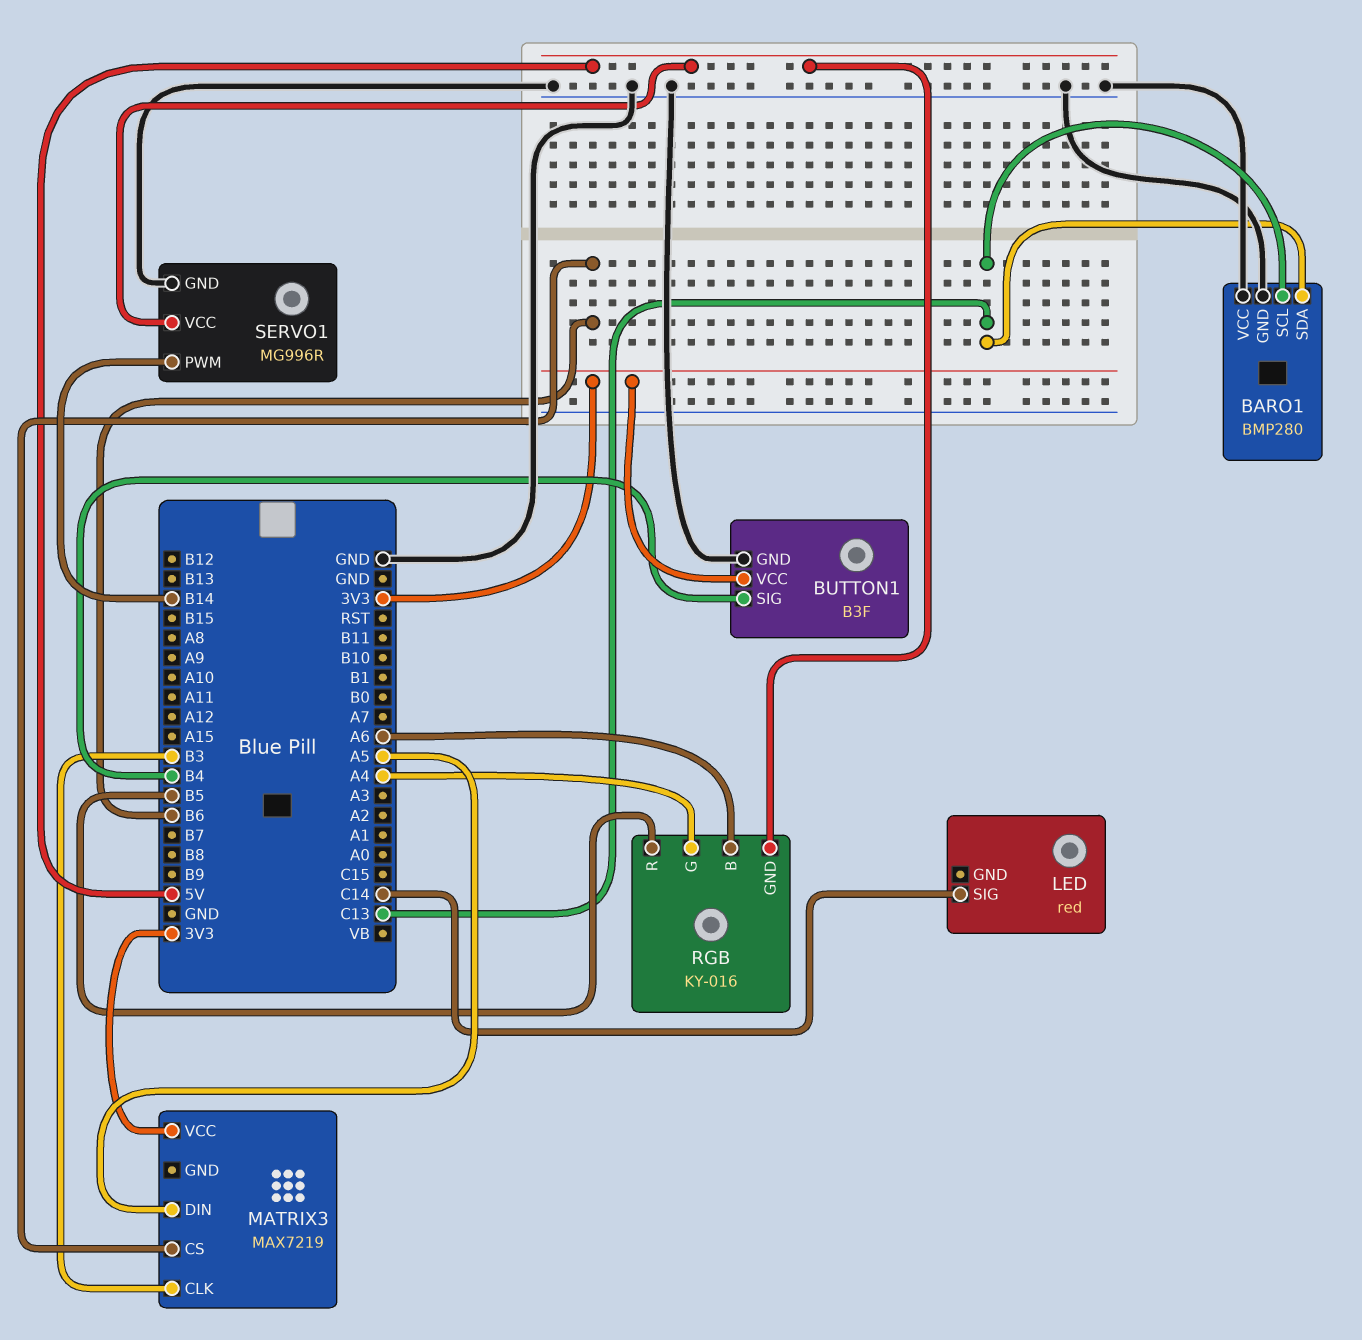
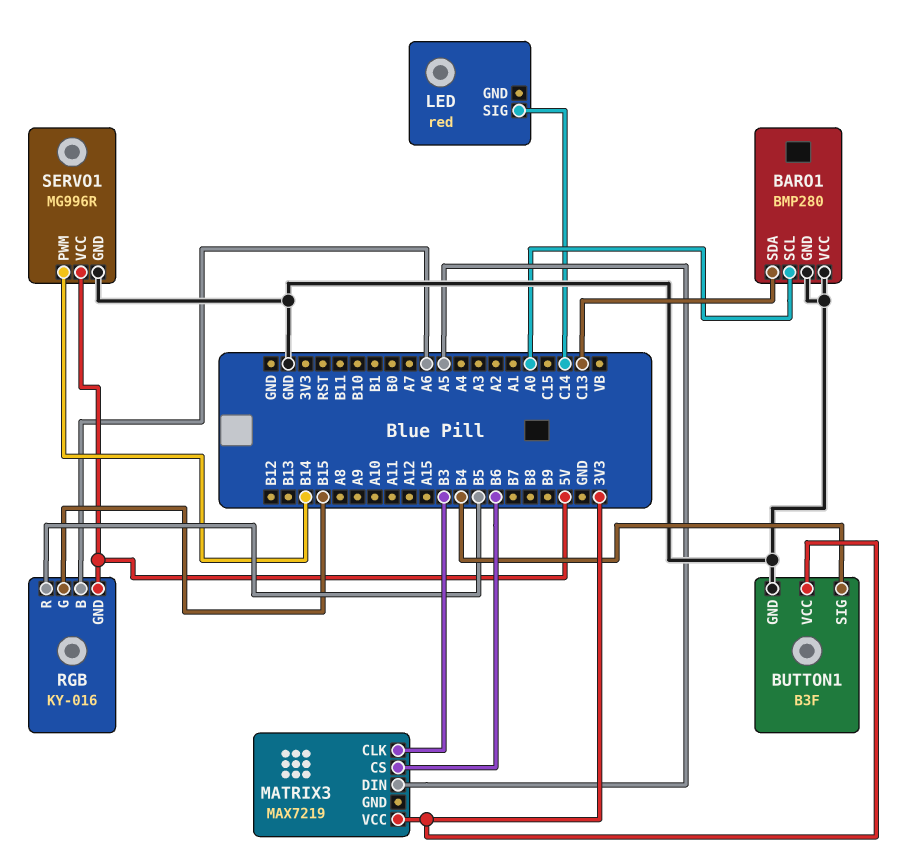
BARO1 pin SCL: C13 -> A0
RGB pin G: A4 -> B15

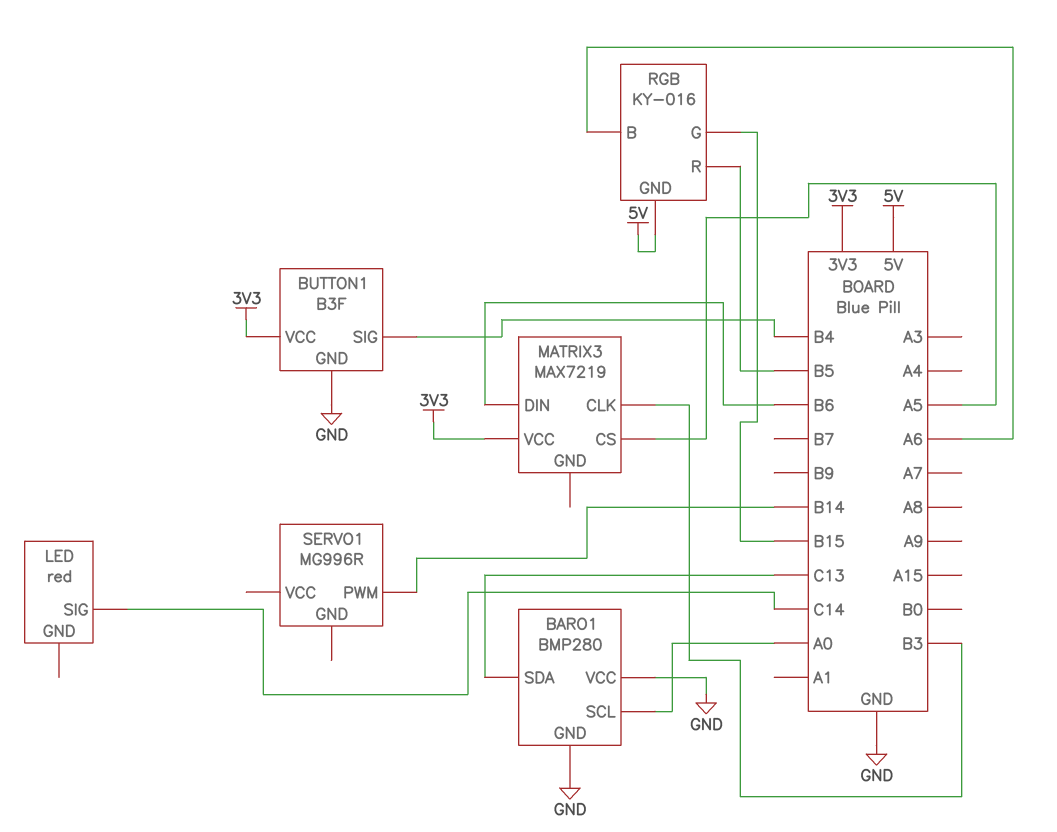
MATRIX3 pin CS: B6 -> A5
MATRIX3 pin DIN: A5 -> B6
SERVO1 pin GND: GND -> none
SERVO1 pin VCC: 5V -> none

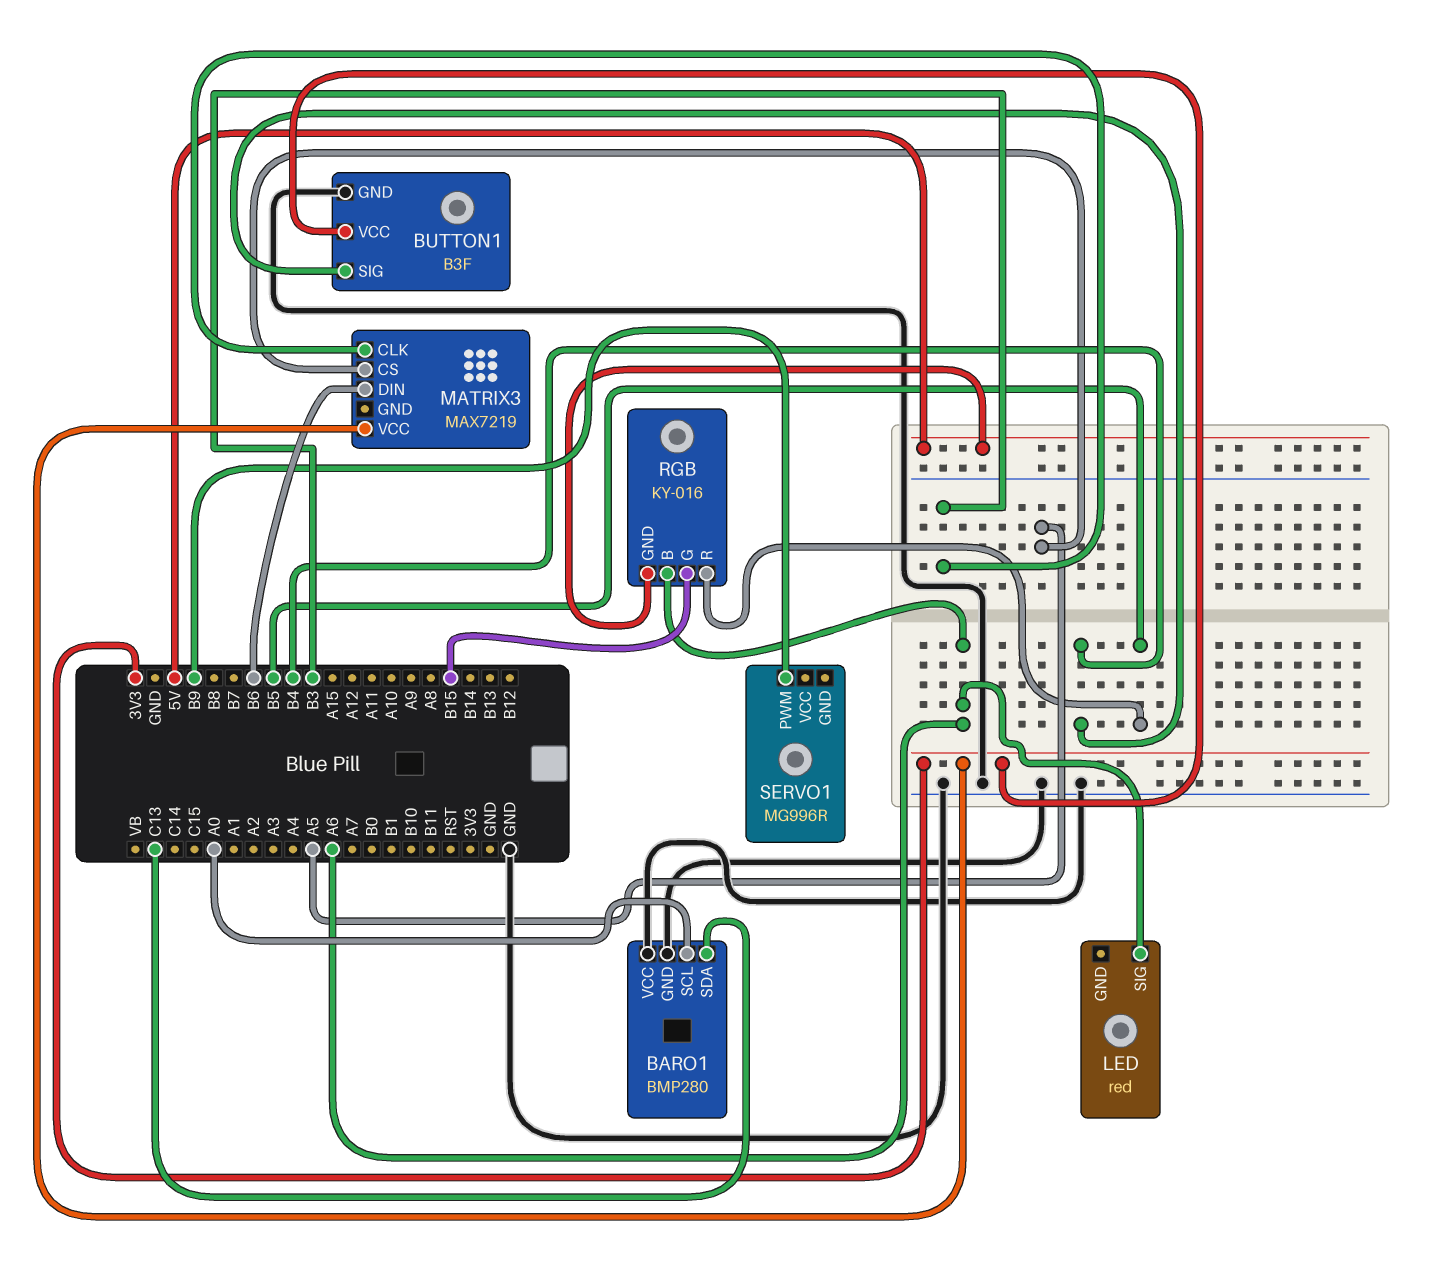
LED pin SIG: C14 -> A6
SERVO1 pin PWM: B14 -> B9

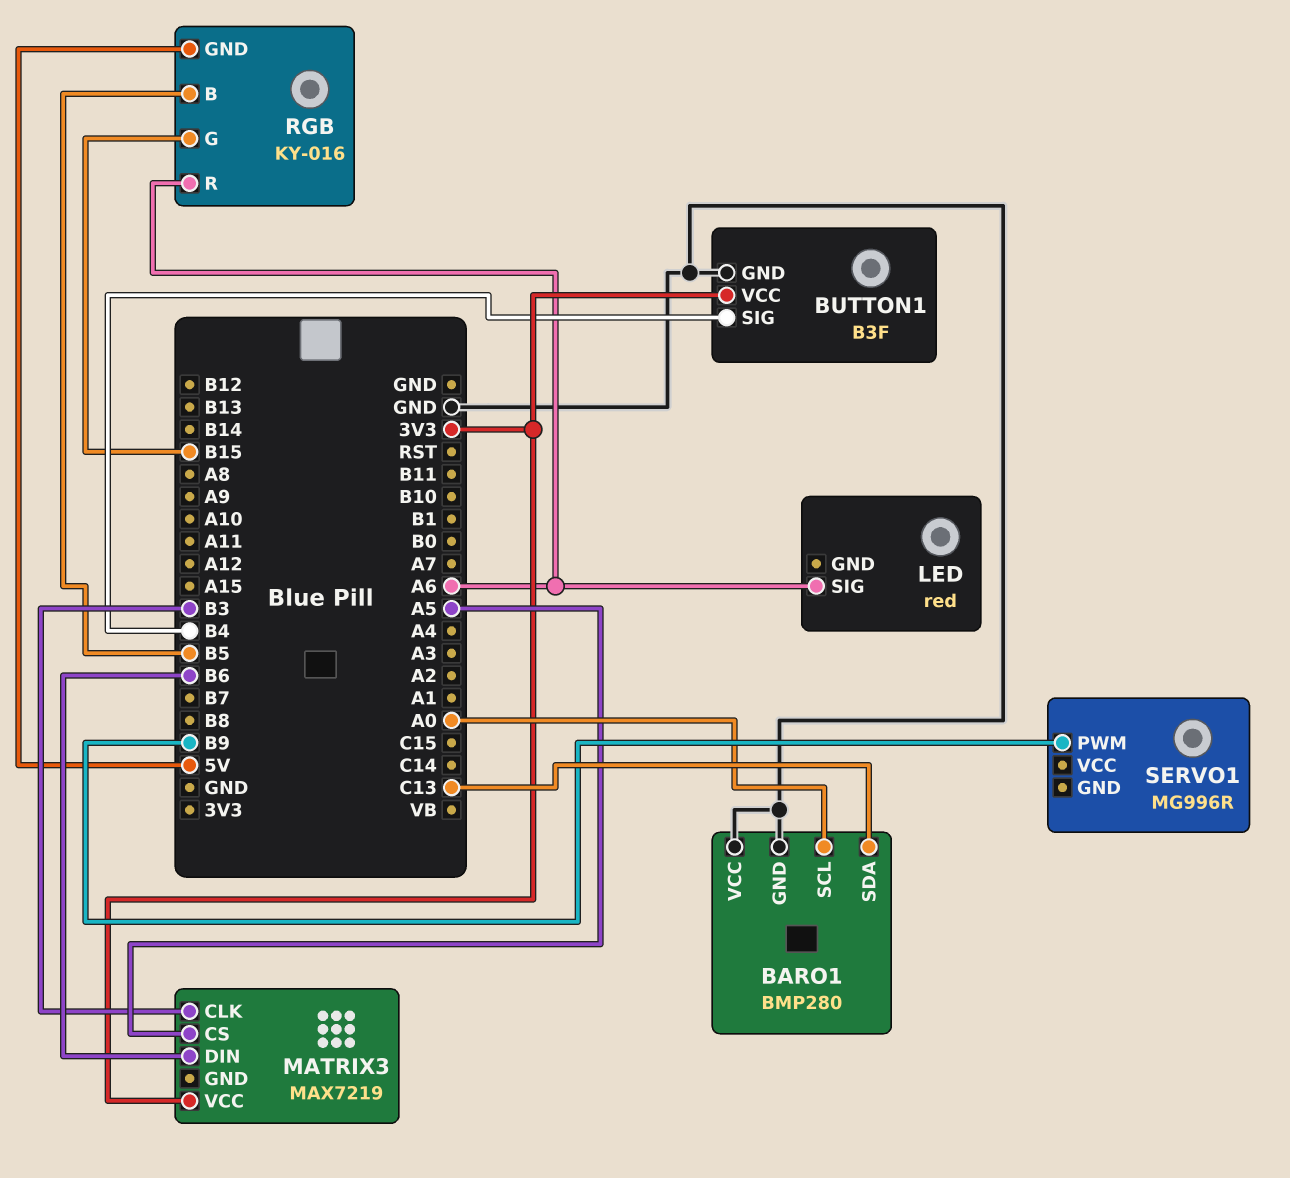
RGB pin B: A6 -> B5
RGB pin R: B5 -> A6

